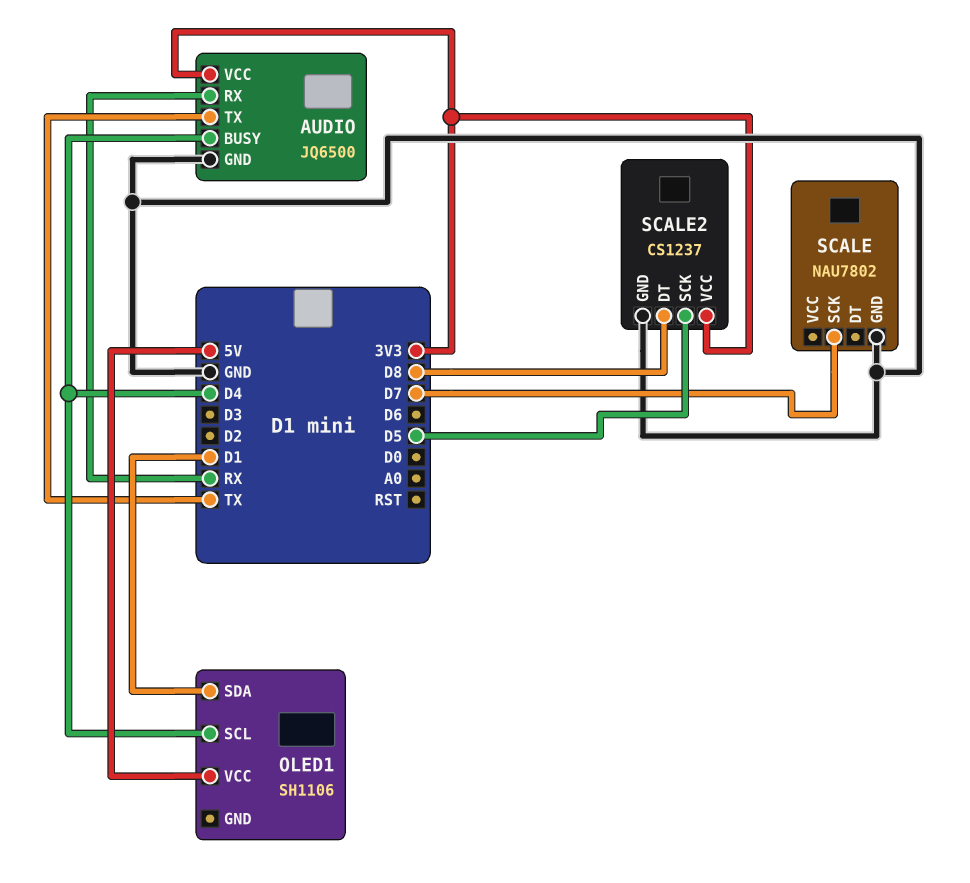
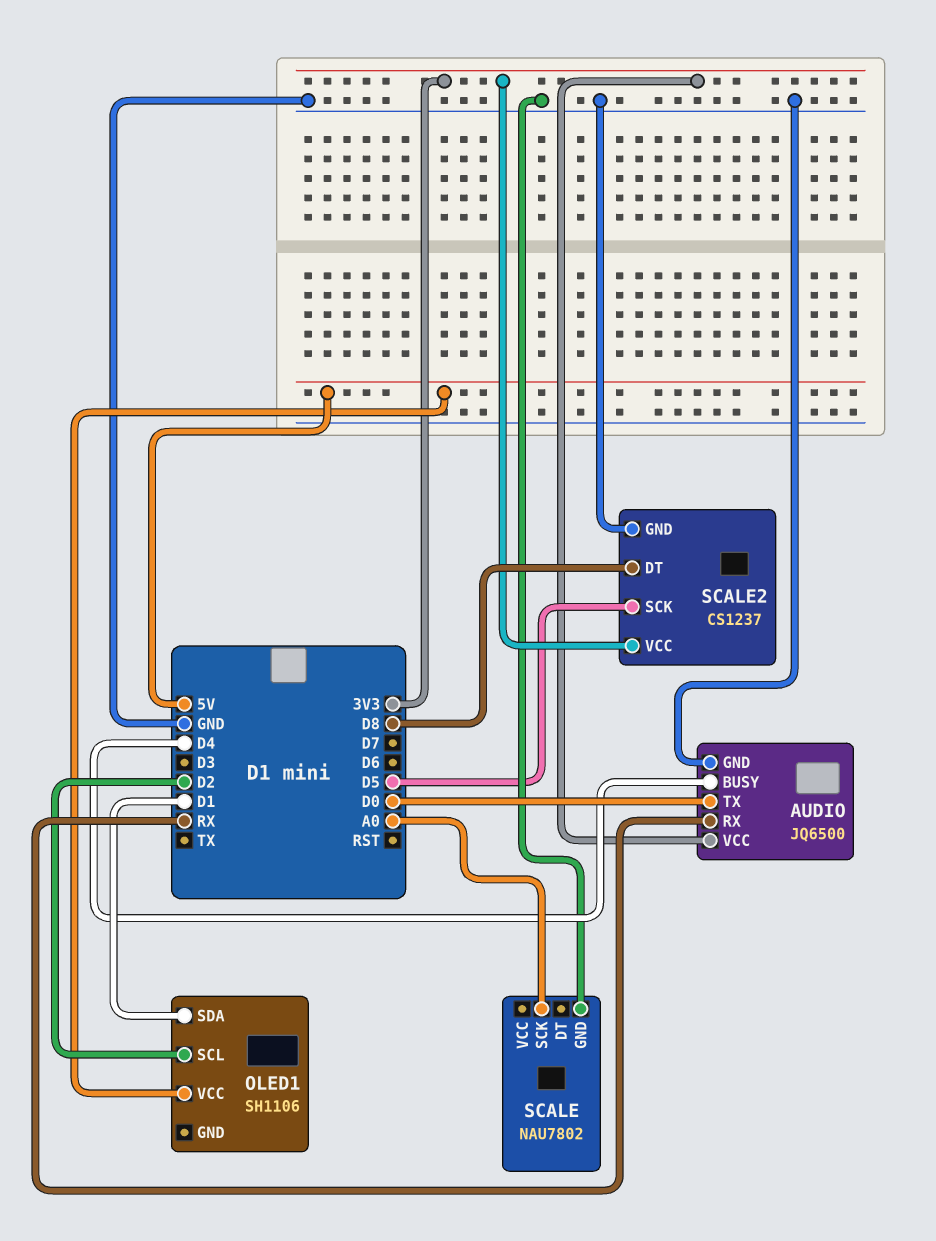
AUDIO pin TX: TX -> D0
OLED1 pin SCL: D4 -> D2
SCALE pin SCK: D7 -> A0

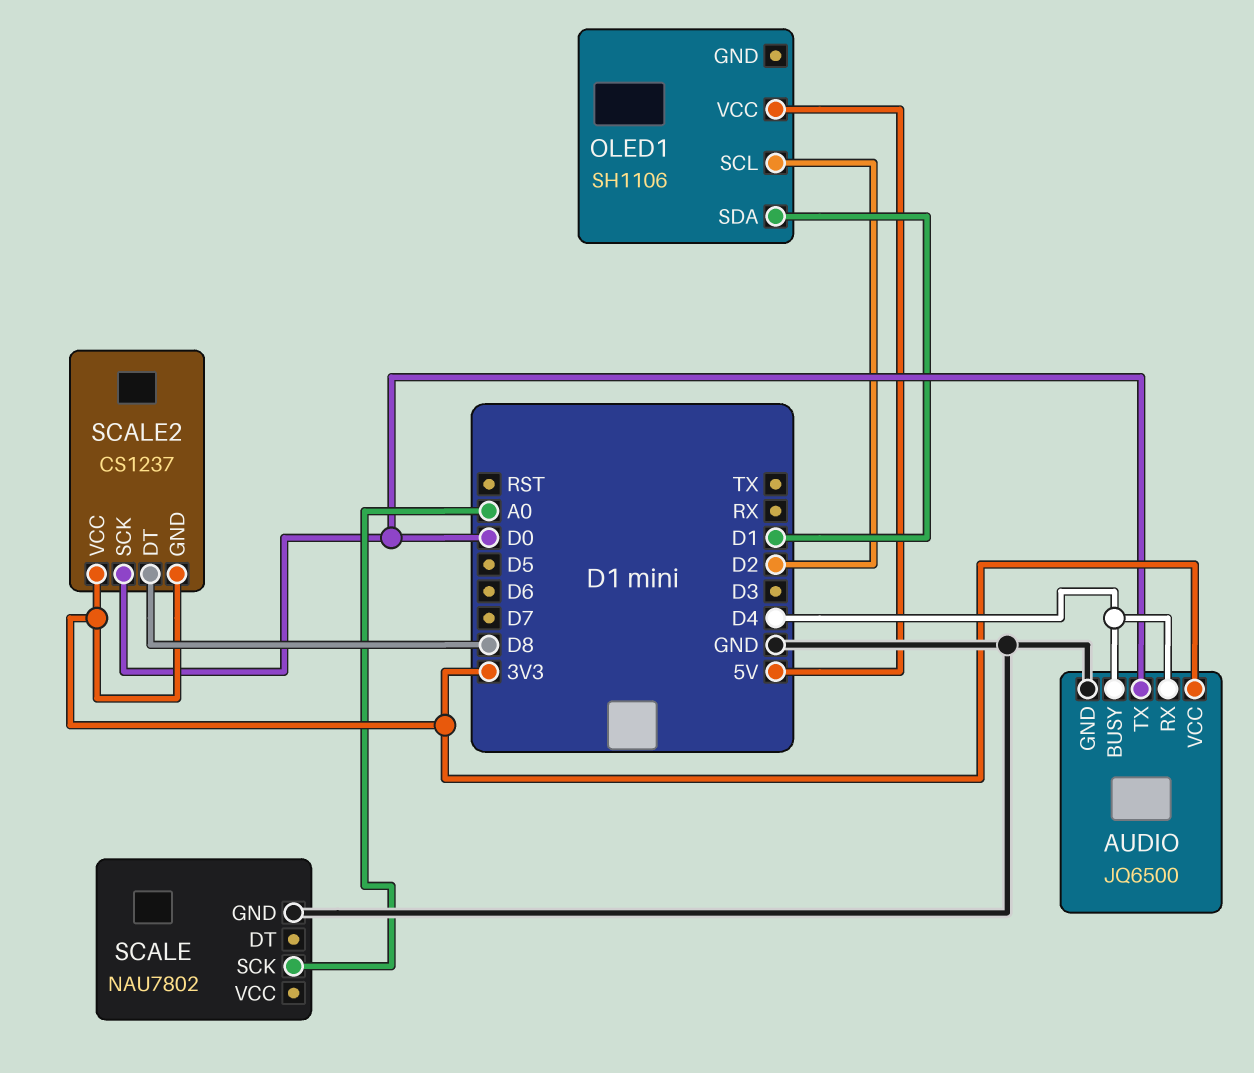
AUDIO pin RX: RX -> D4
SCALE2 pin GND: GND -> 3V3
SCALE2 pin SCK: D5 -> D0

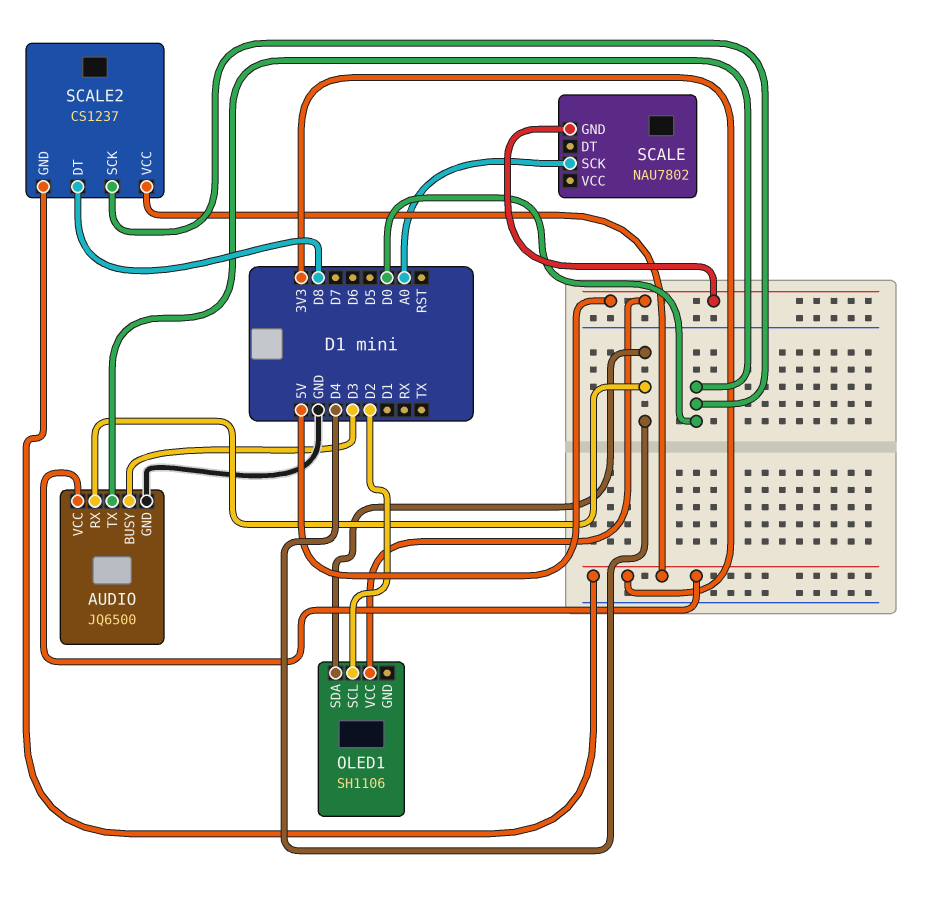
AUDIO pin BUSY: D4 -> D3
OLED1 pin SDA: D1 -> D4
SCALE pin GND: GND -> 5V

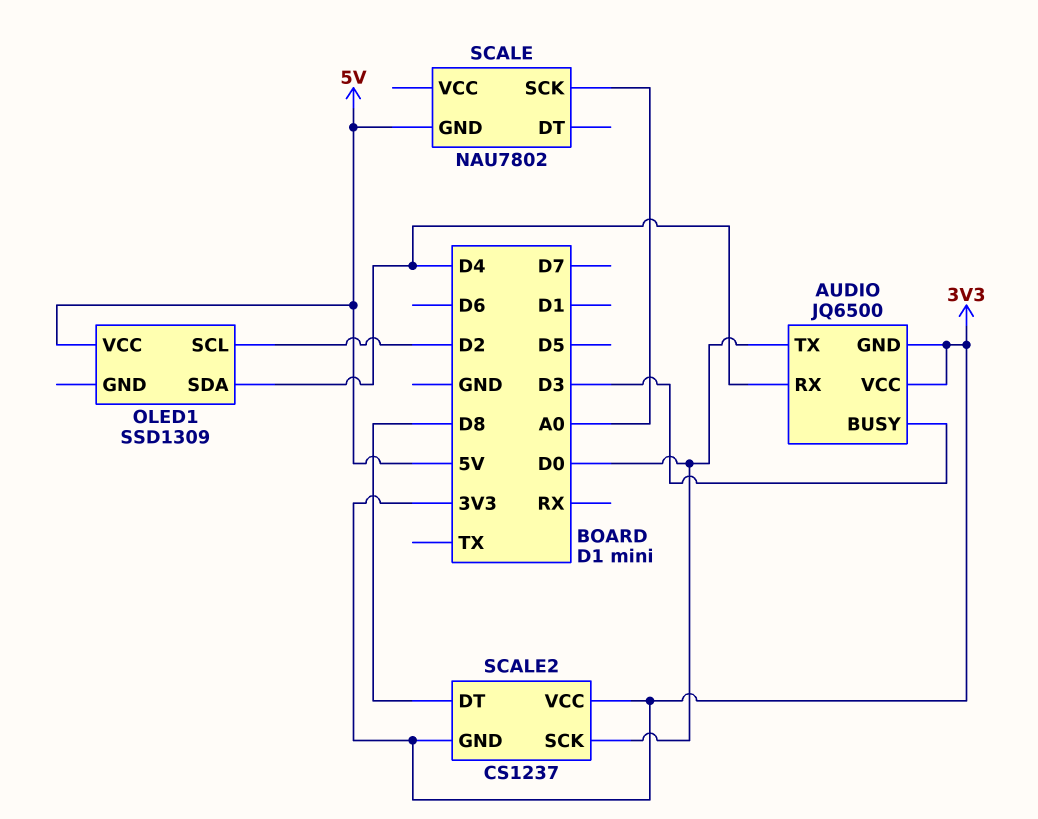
AUDIO pin GND: GND -> 3V3
OLED1: SH1106 -> SSD1309

